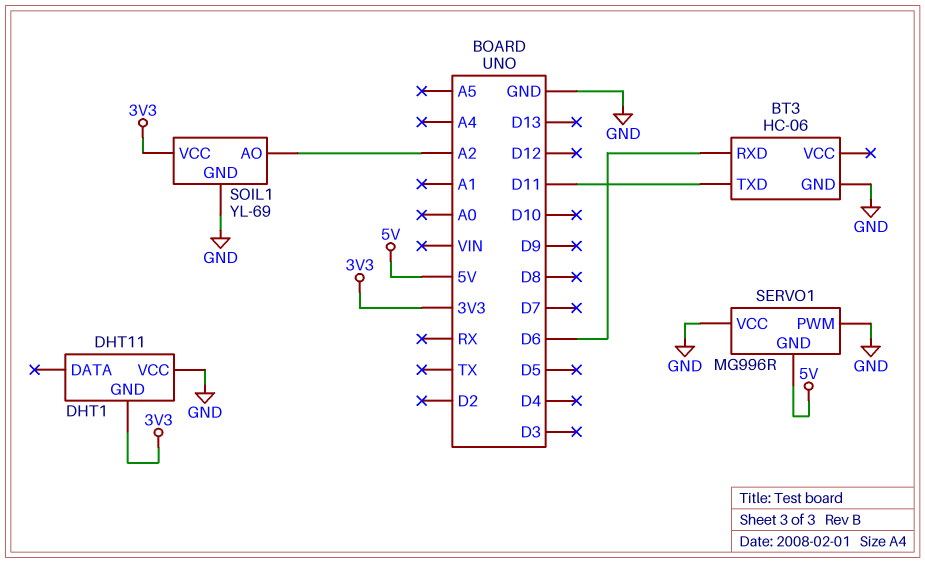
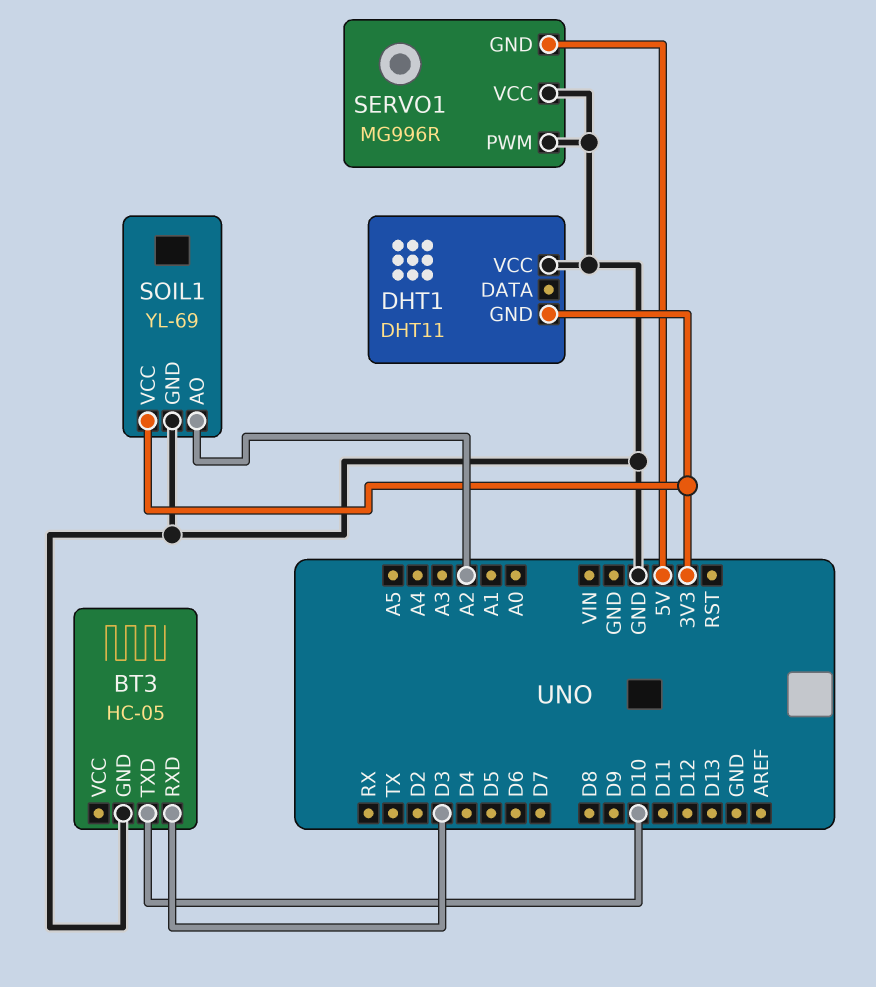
BT3: HC-06 -> HC-05
BT3 pin RXD: D6 -> D3
BT3 pin TXD: D11 -> D10

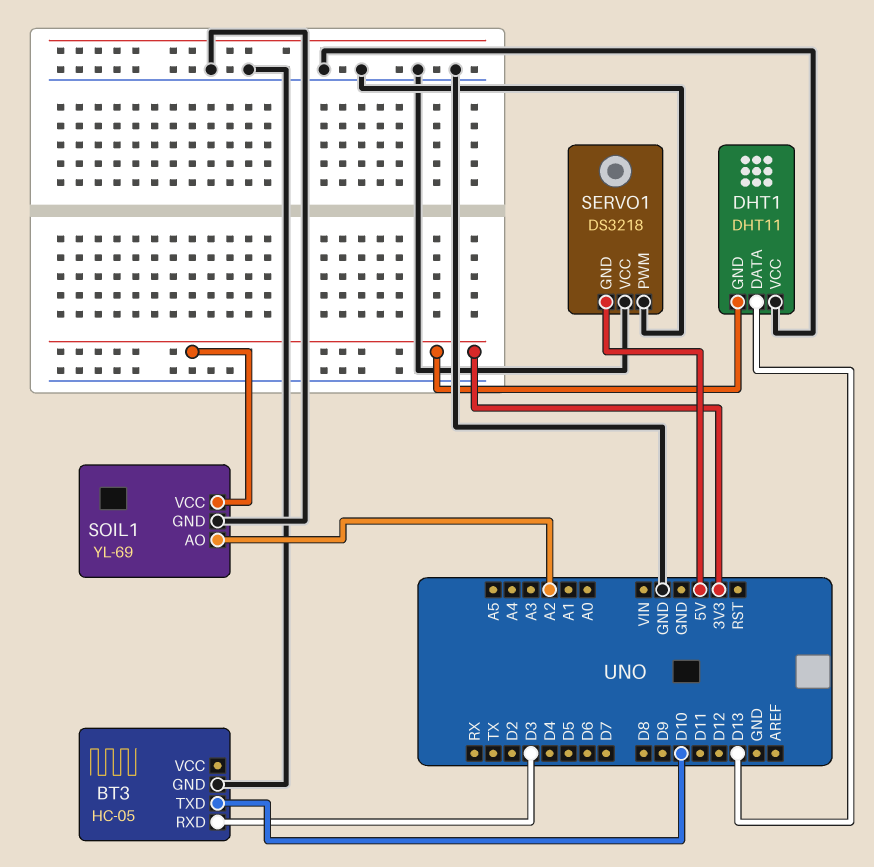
DHT1 pin DATA: none -> D13
SERVO1: MG996R -> DS3218

